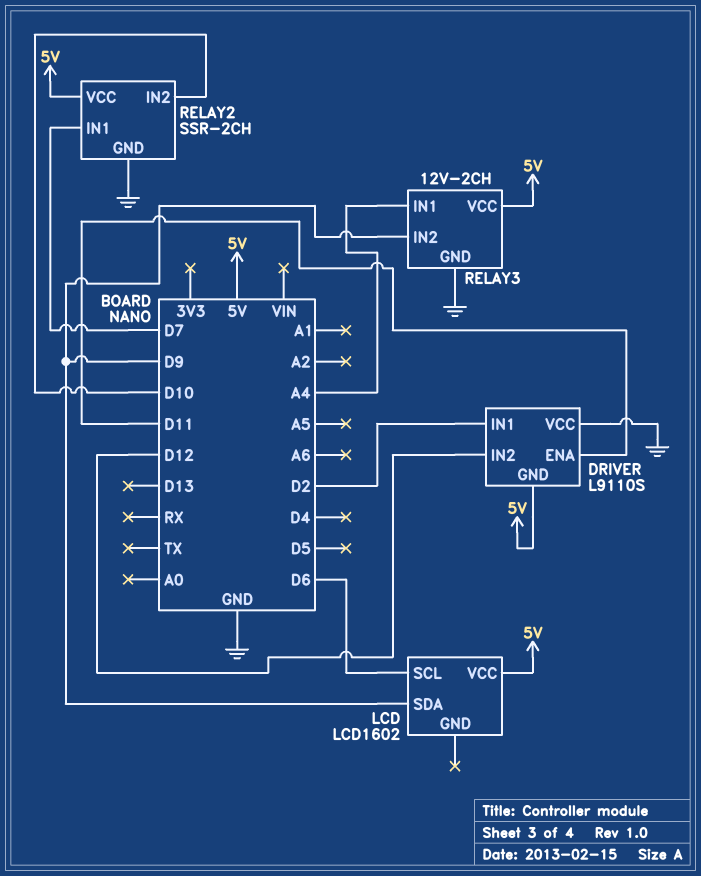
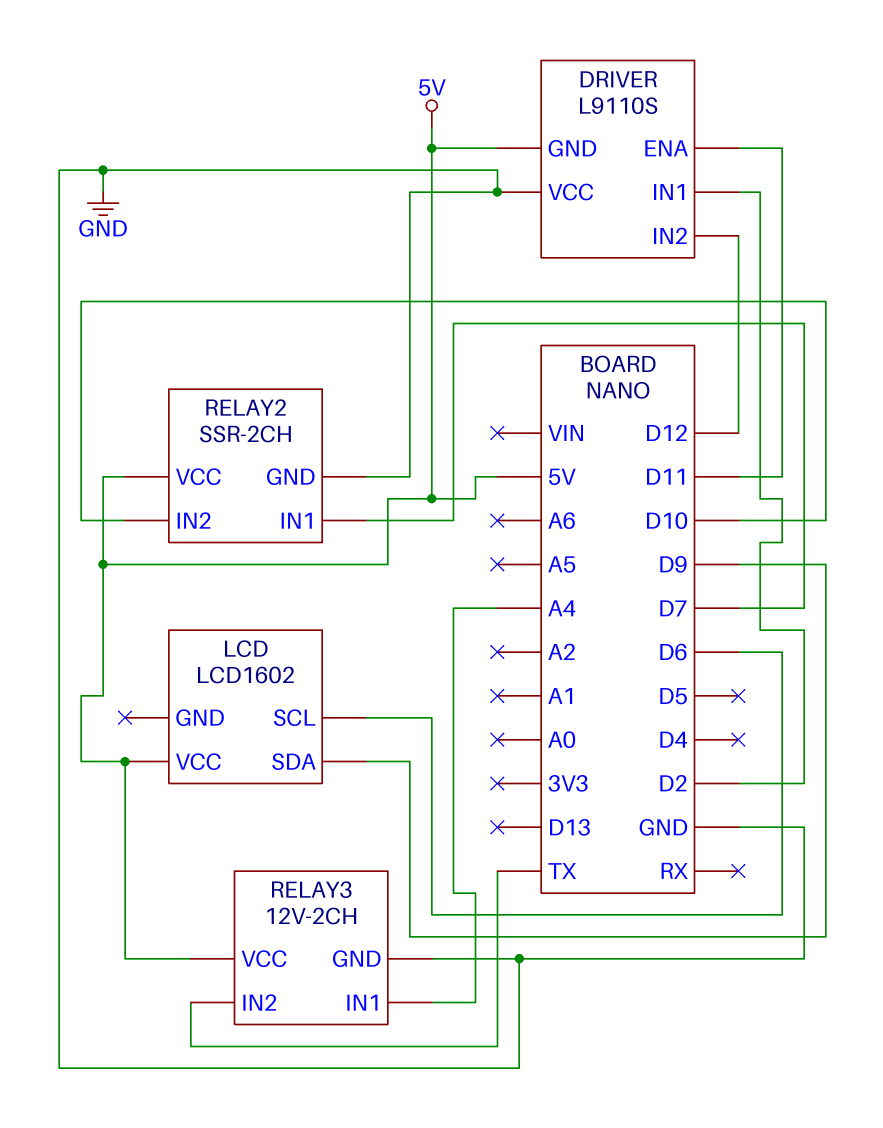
RELAY3 pin IN2: D9 -> TX

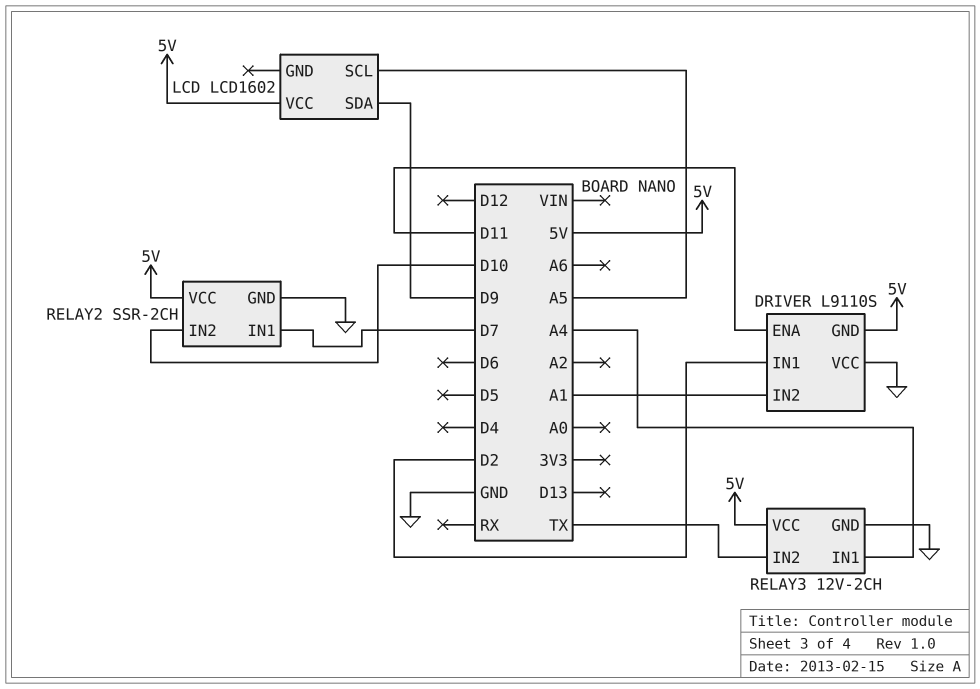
DRIVER pin IN2: D12 -> A1
LCD pin SCL: D6 -> A5

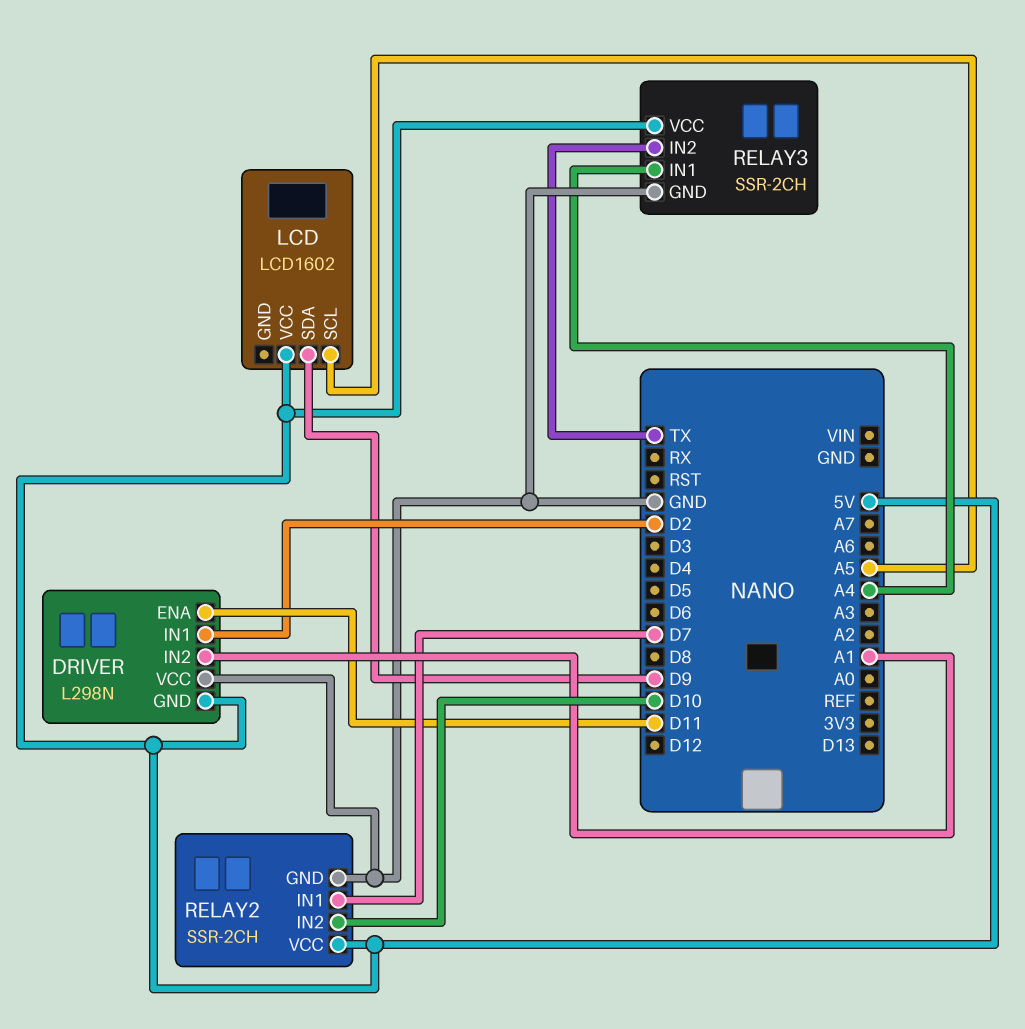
DRIVER: L9110S -> L298N
RELAY3: 12V-2CH -> SSR-2CH

